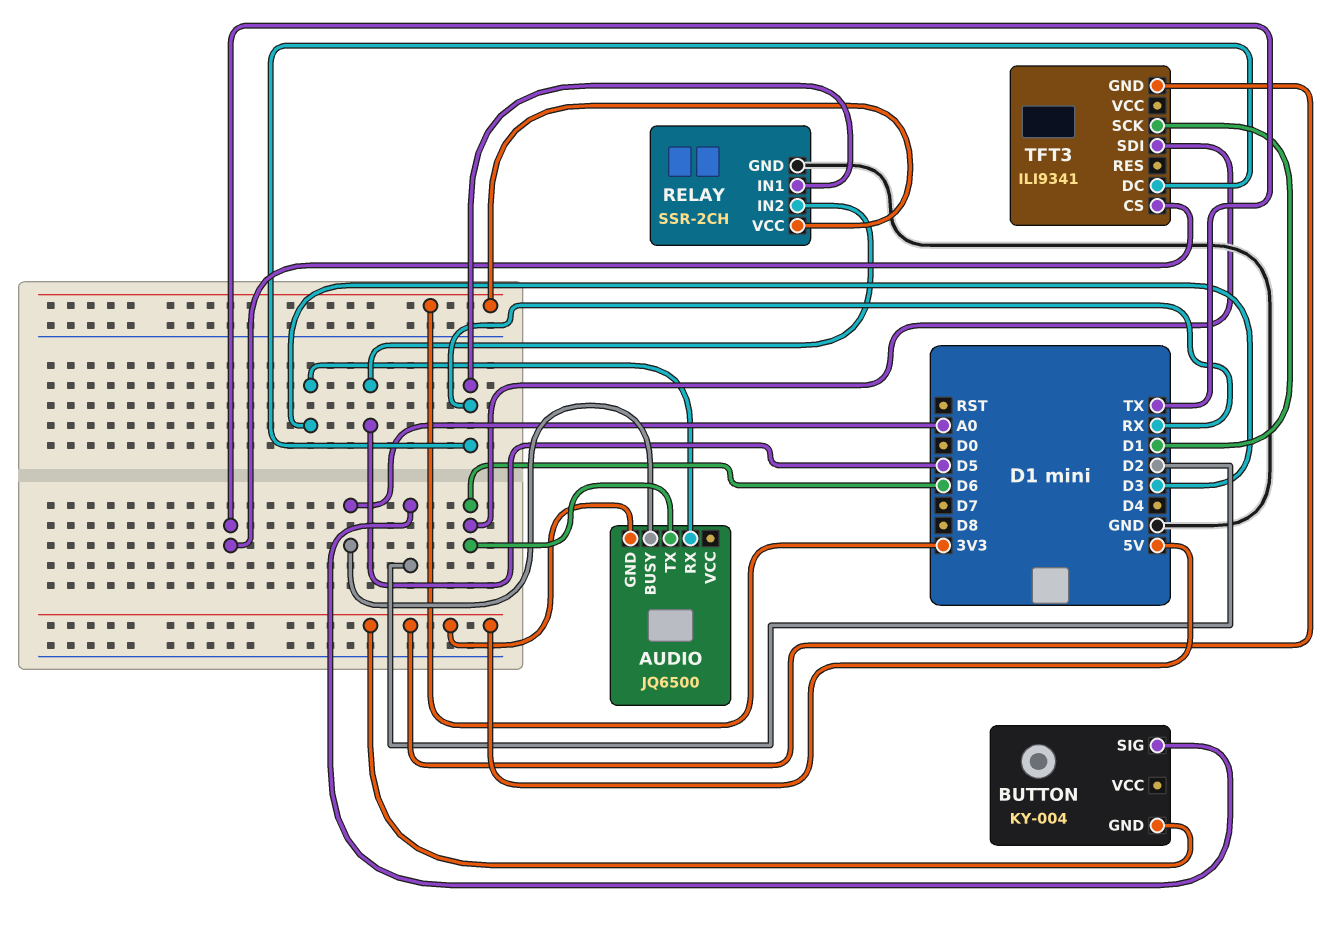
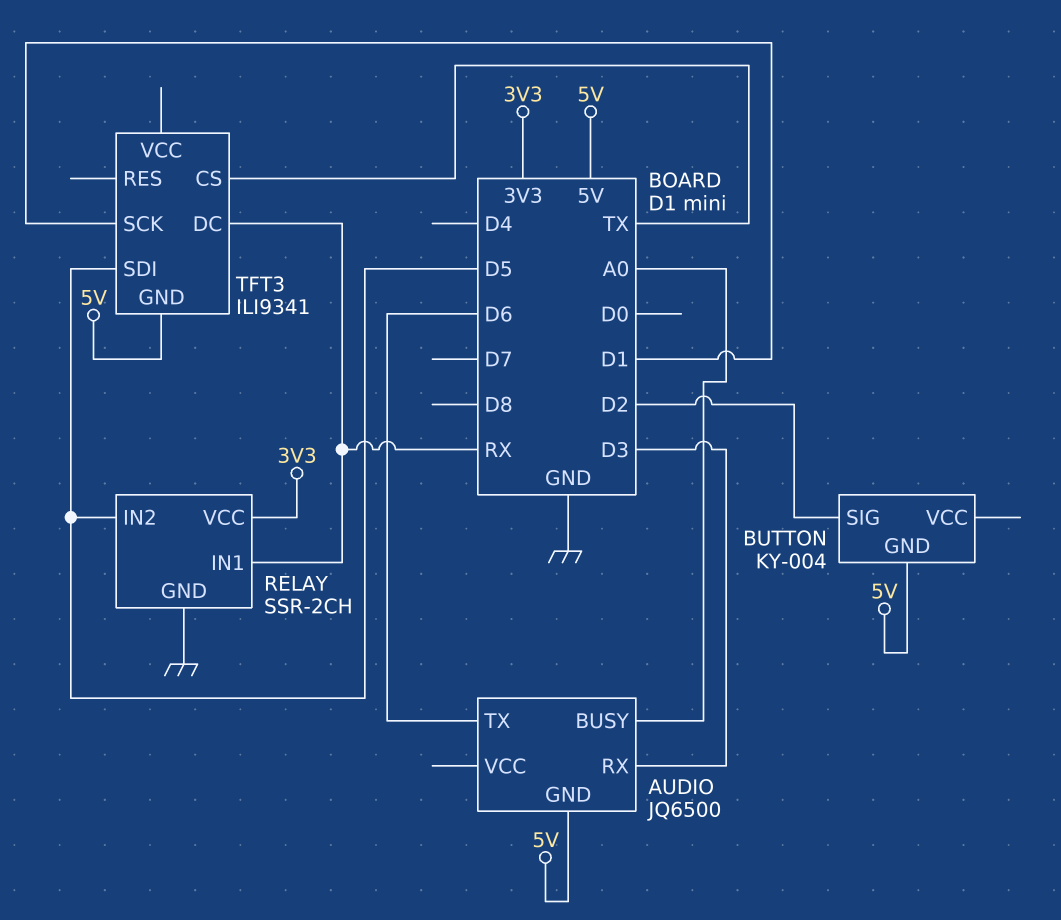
TFT3 pin SDI: D6 -> D5

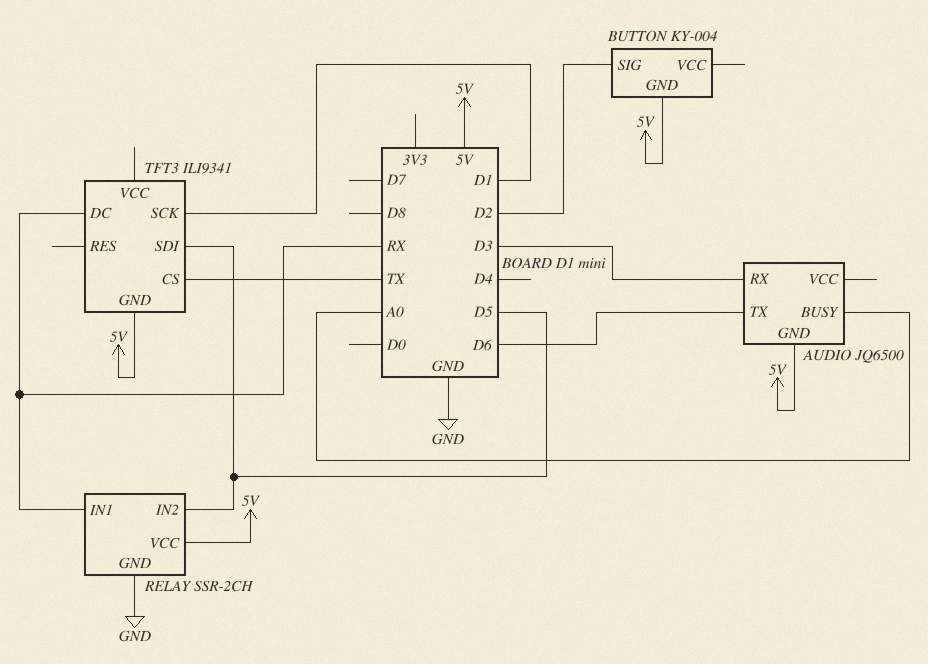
RELAY pin VCC: 3V3 -> 5V

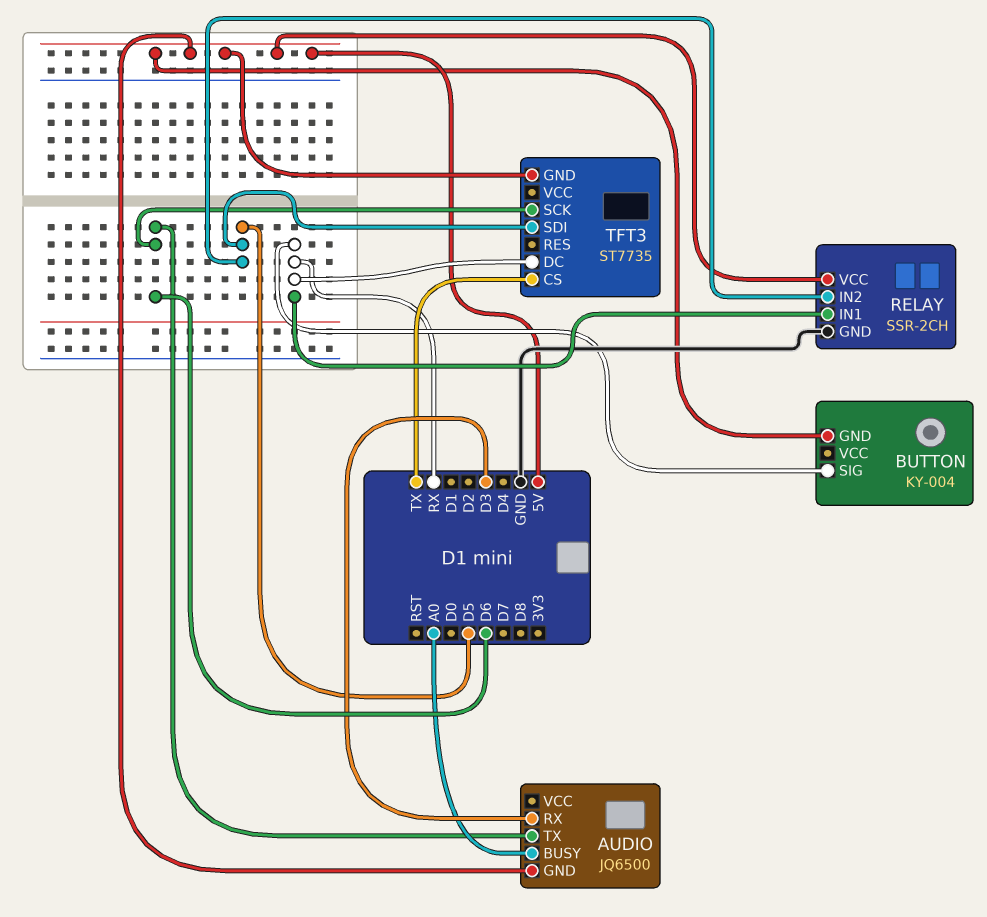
BUTTON pin SIG: D2 -> RX
TFT3: ILI9341 -> ST7735
TFT3 pin SCK: D1 -> D6

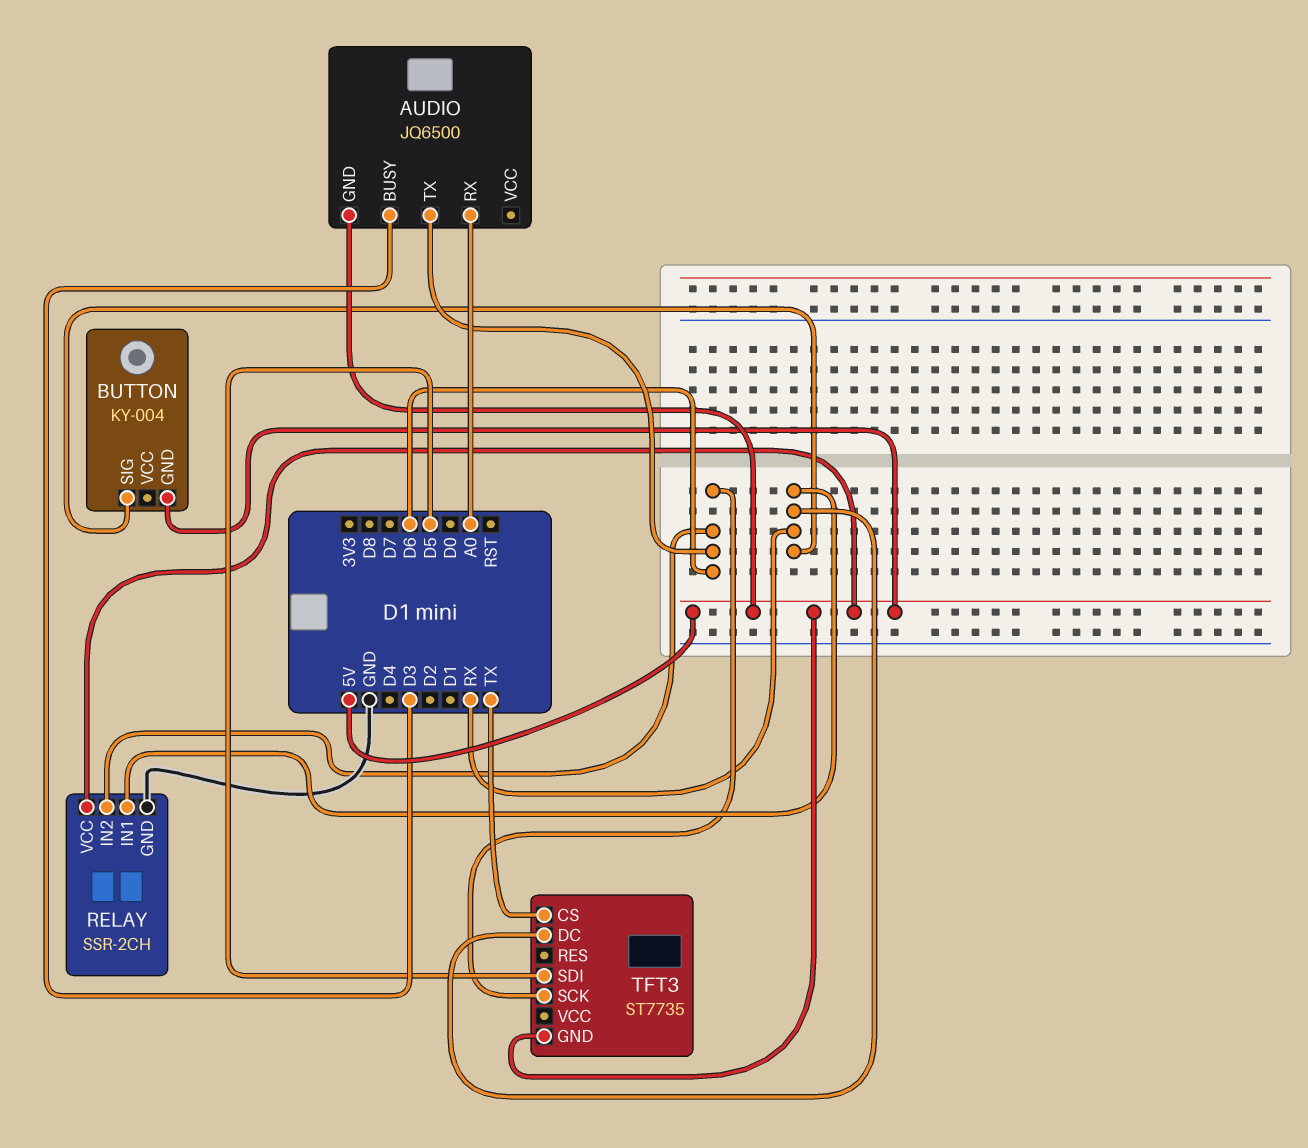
AUDIO pin BUSY: A0 -> D3
AUDIO pin RX: D3 -> A0
RELAY pin IN2: D5 -> D6

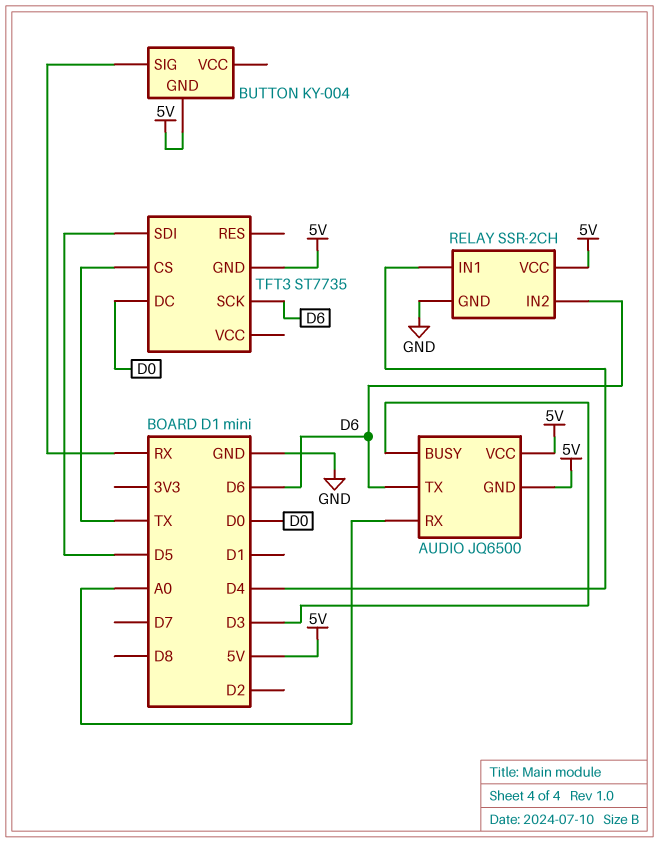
AUDIO pin VCC: none -> 5V
RELAY pin IN1: RX -> D4
TFT3 pin DC: RX -> D0

